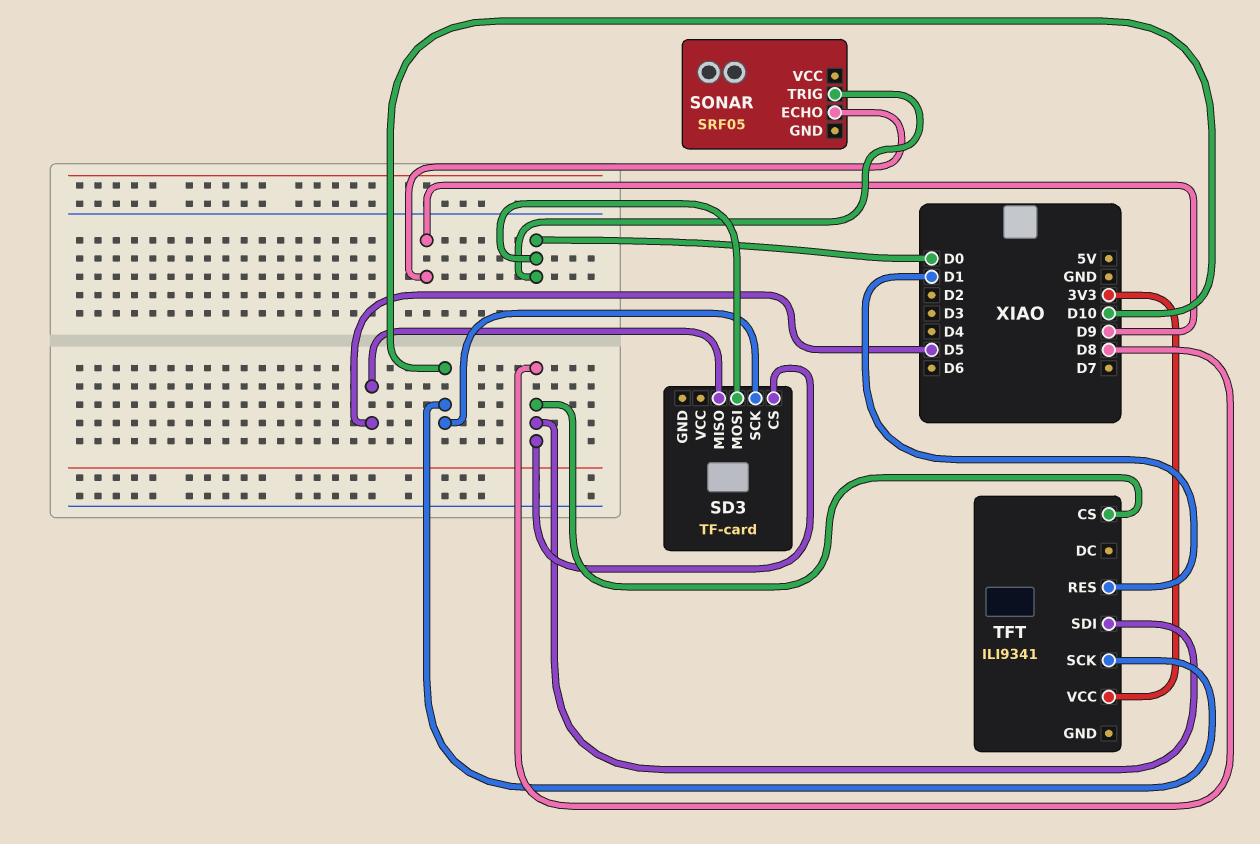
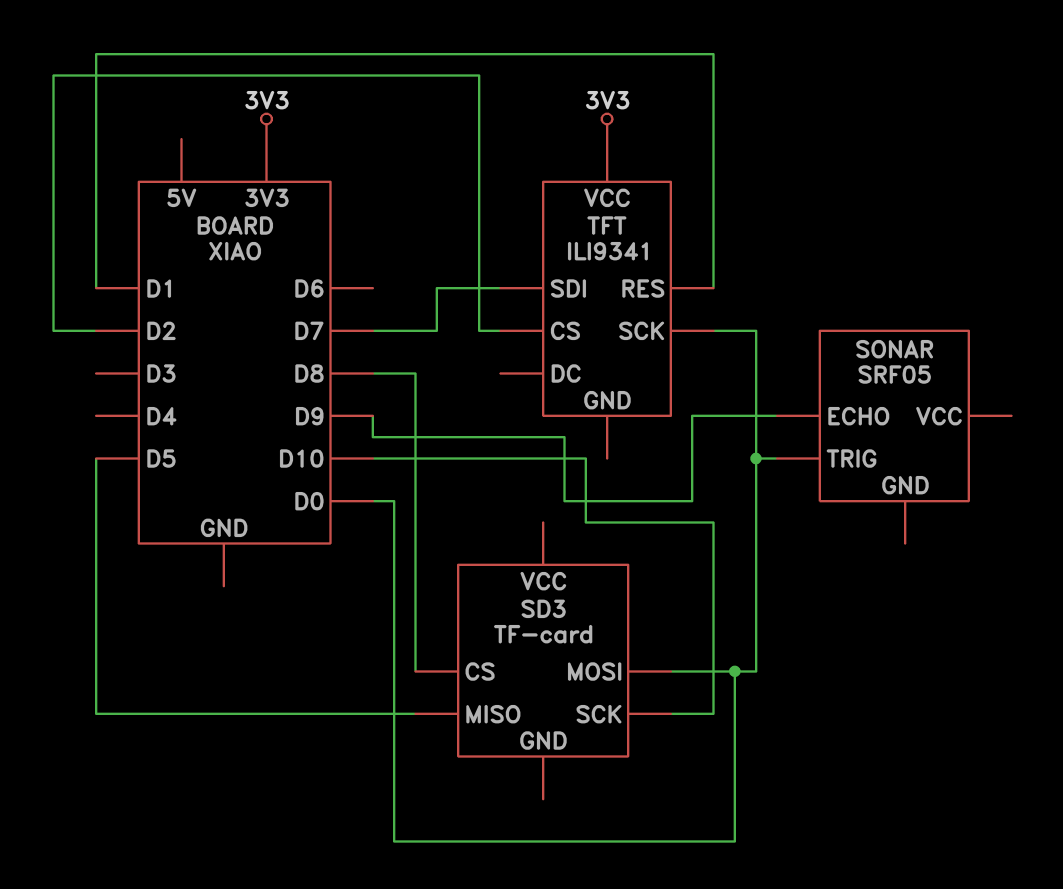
TFT pin CS: D8 -> D2
TFT pin SCK: D10 -> D0
TFT pin SDI: D8 -> D7

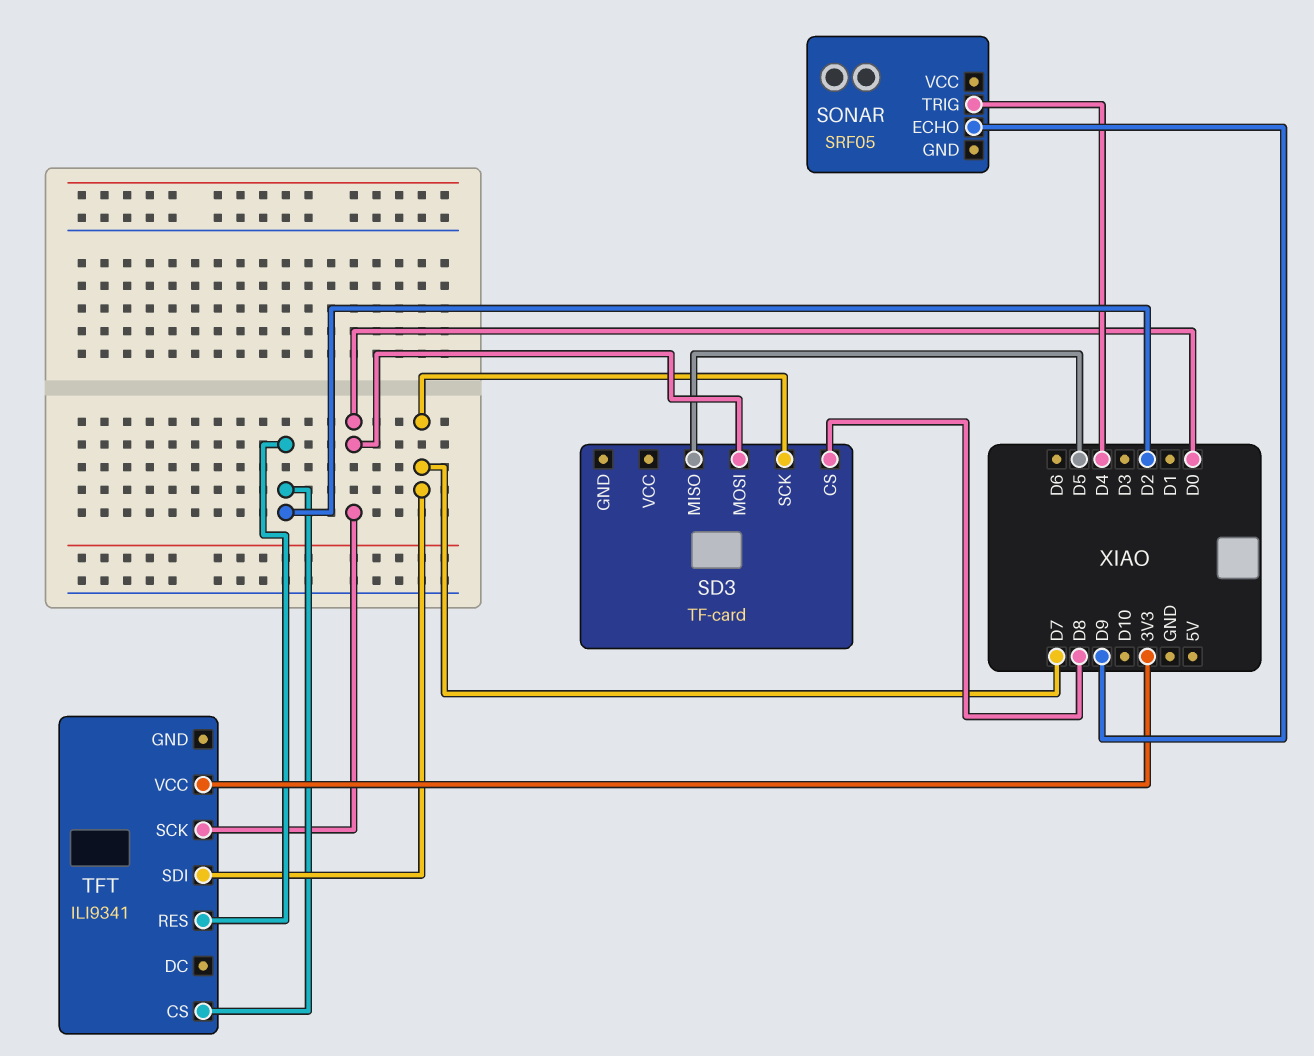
SD3 pin SCK: D10 -> D7
SONAR pin TRIG: D0 -> D4
TFT pin RES: D1 -> D2

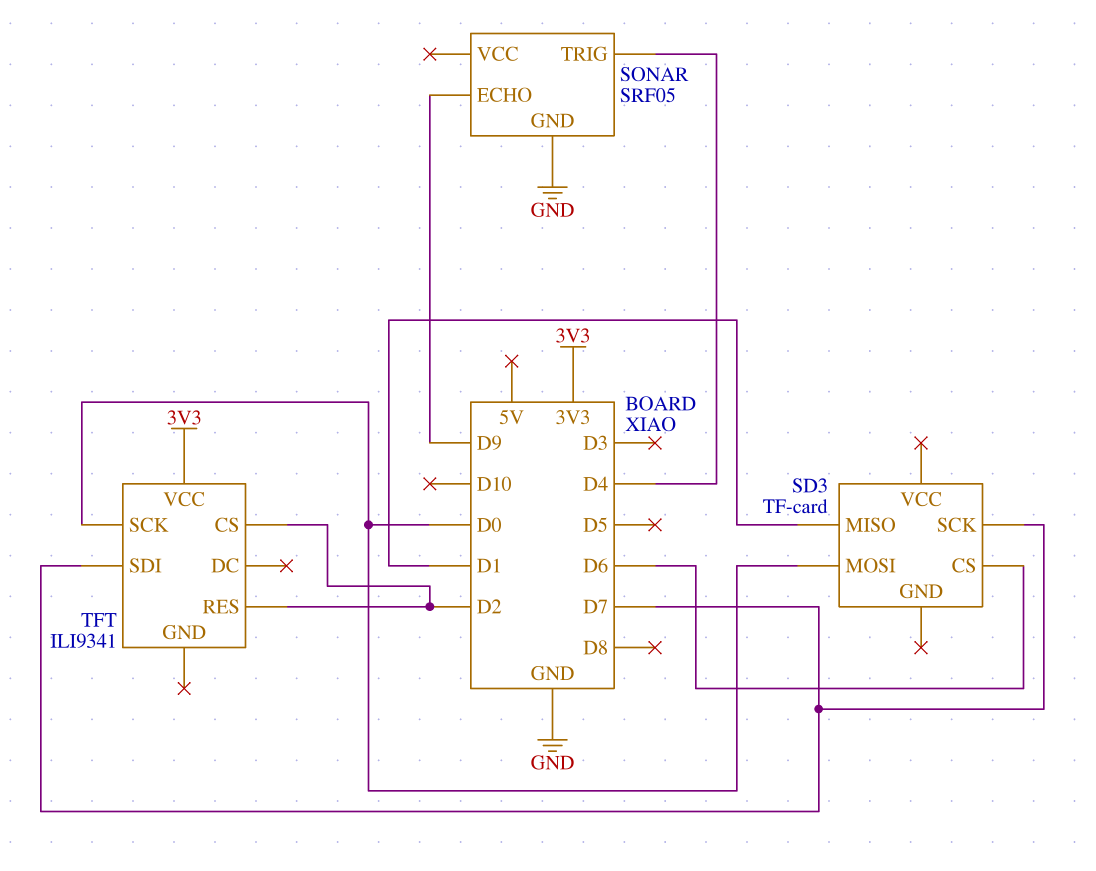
SD3 pin CS: D8 -> D6
SD3 pin MISO: D5 -> D1
SONAR pin GND: none -> GND

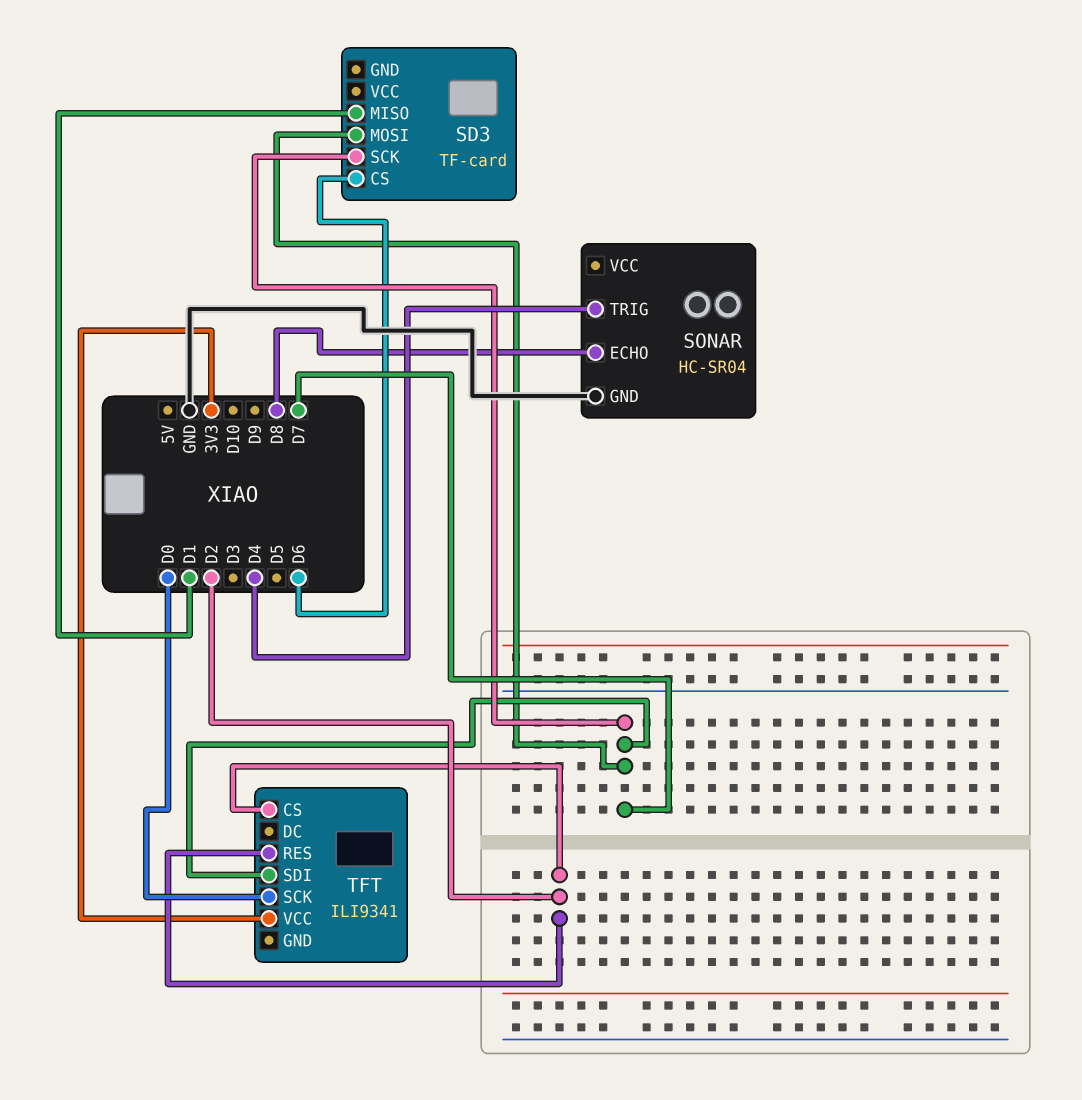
SD3 pin MOSI: D0 -> D7
SONAR: SRF05 -> HC-SR04
SONAR pin ECHO: D9 -> D8

